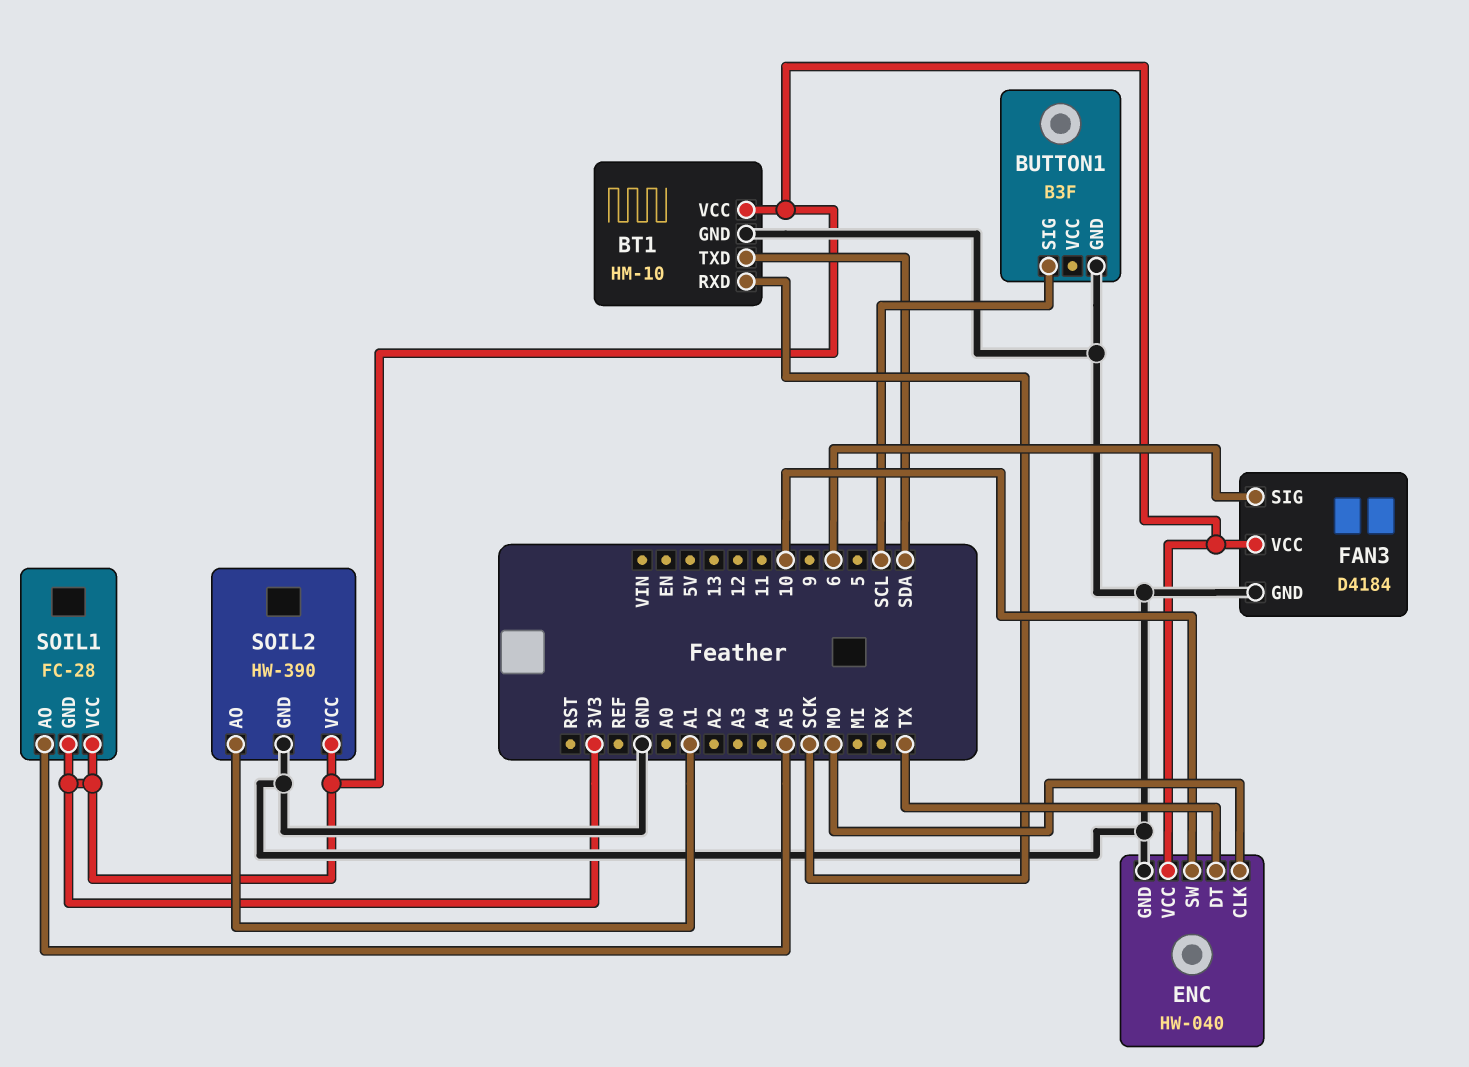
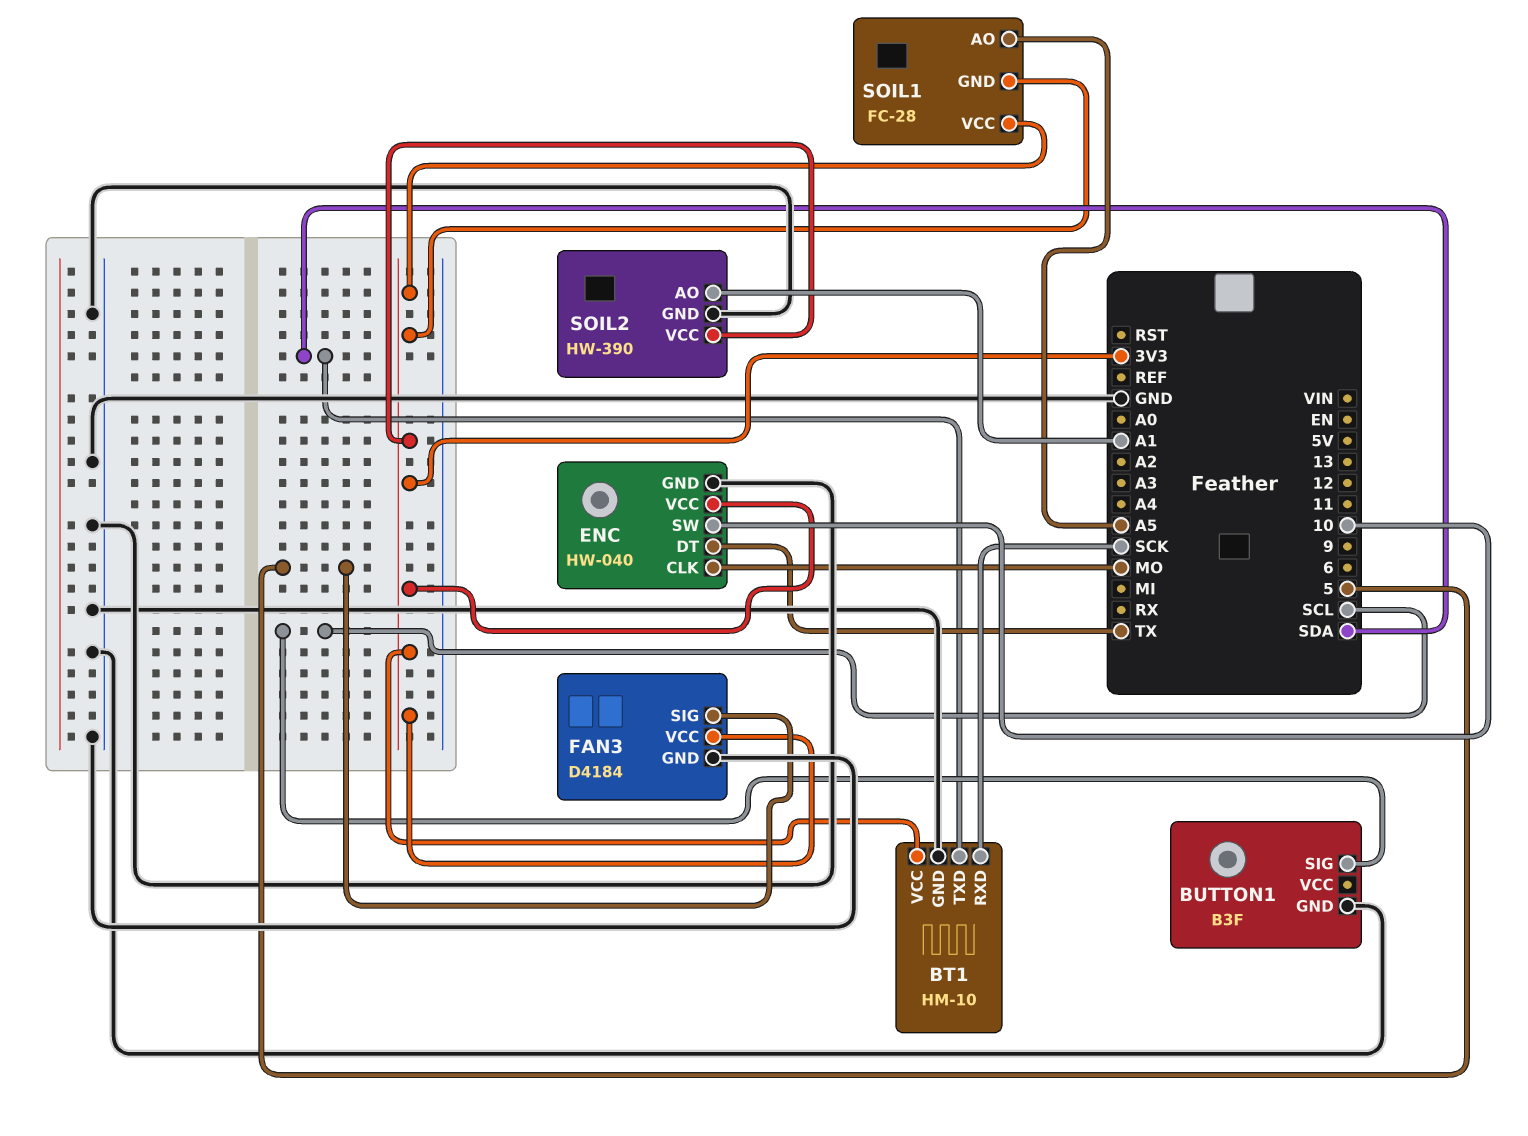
FAN3 pin SIG: 6 -> 5

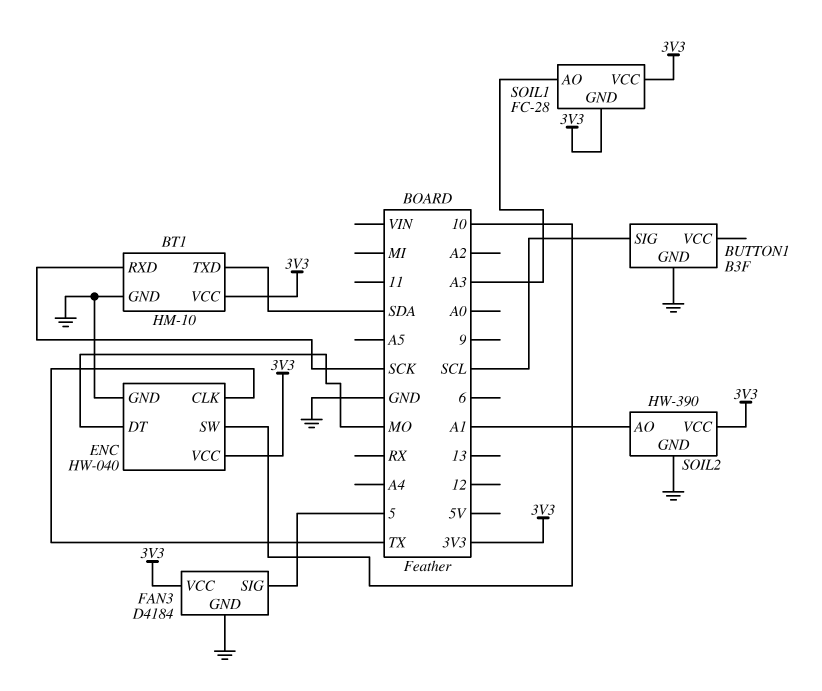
ENC pin CLK: MO -> TX
ENC pin DT: TX -> MO
SOIL1 pin AO: A5 -> A3

